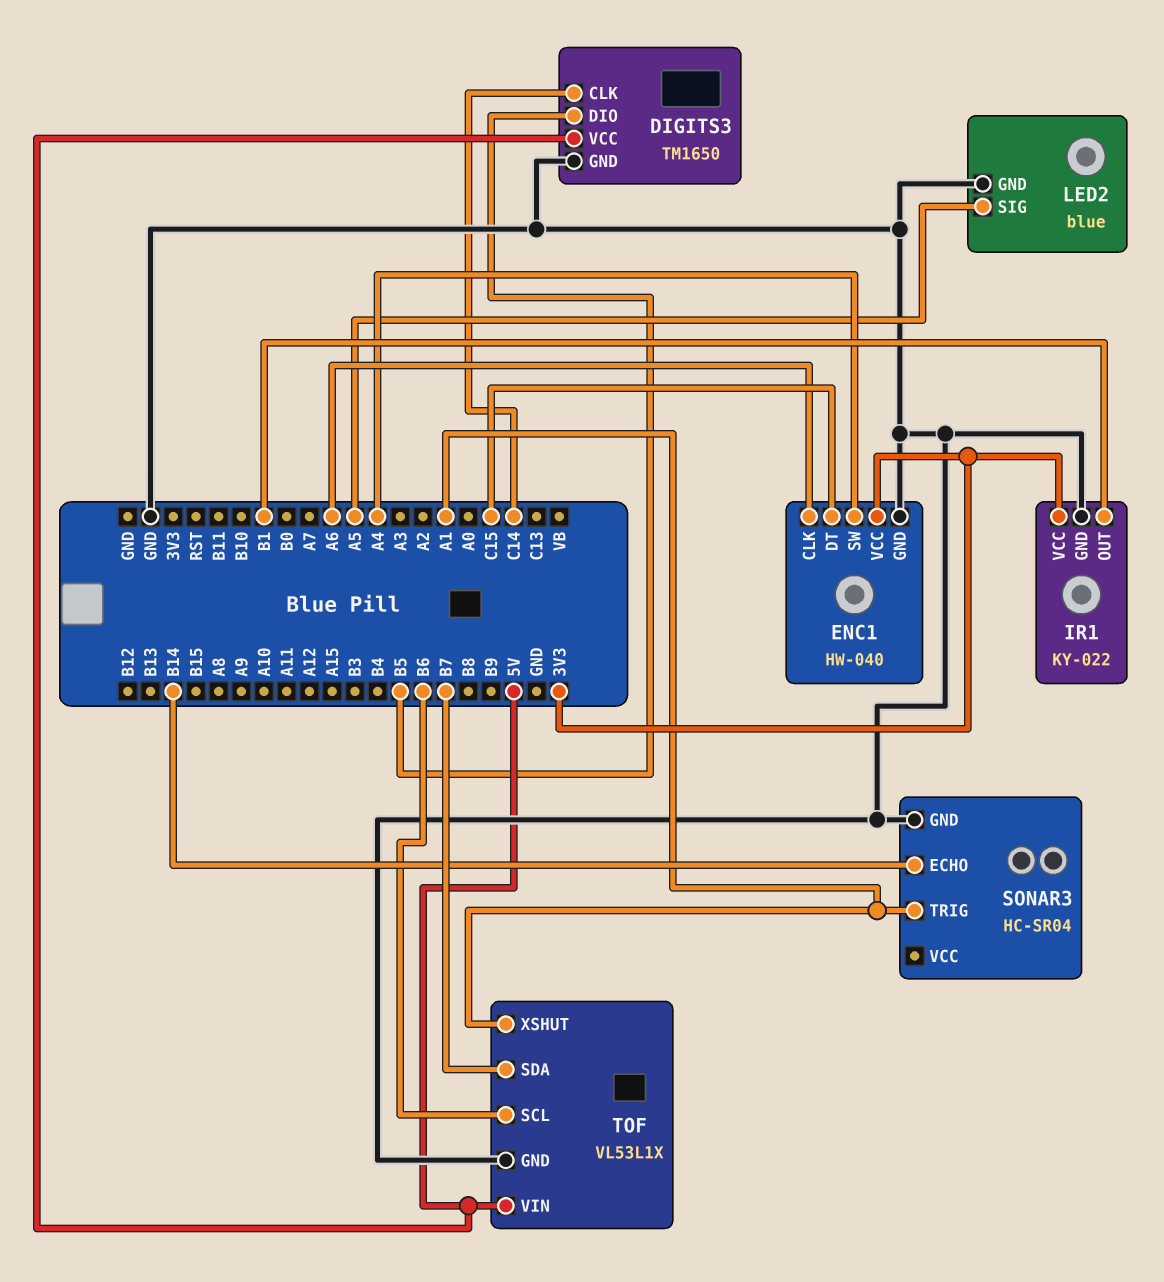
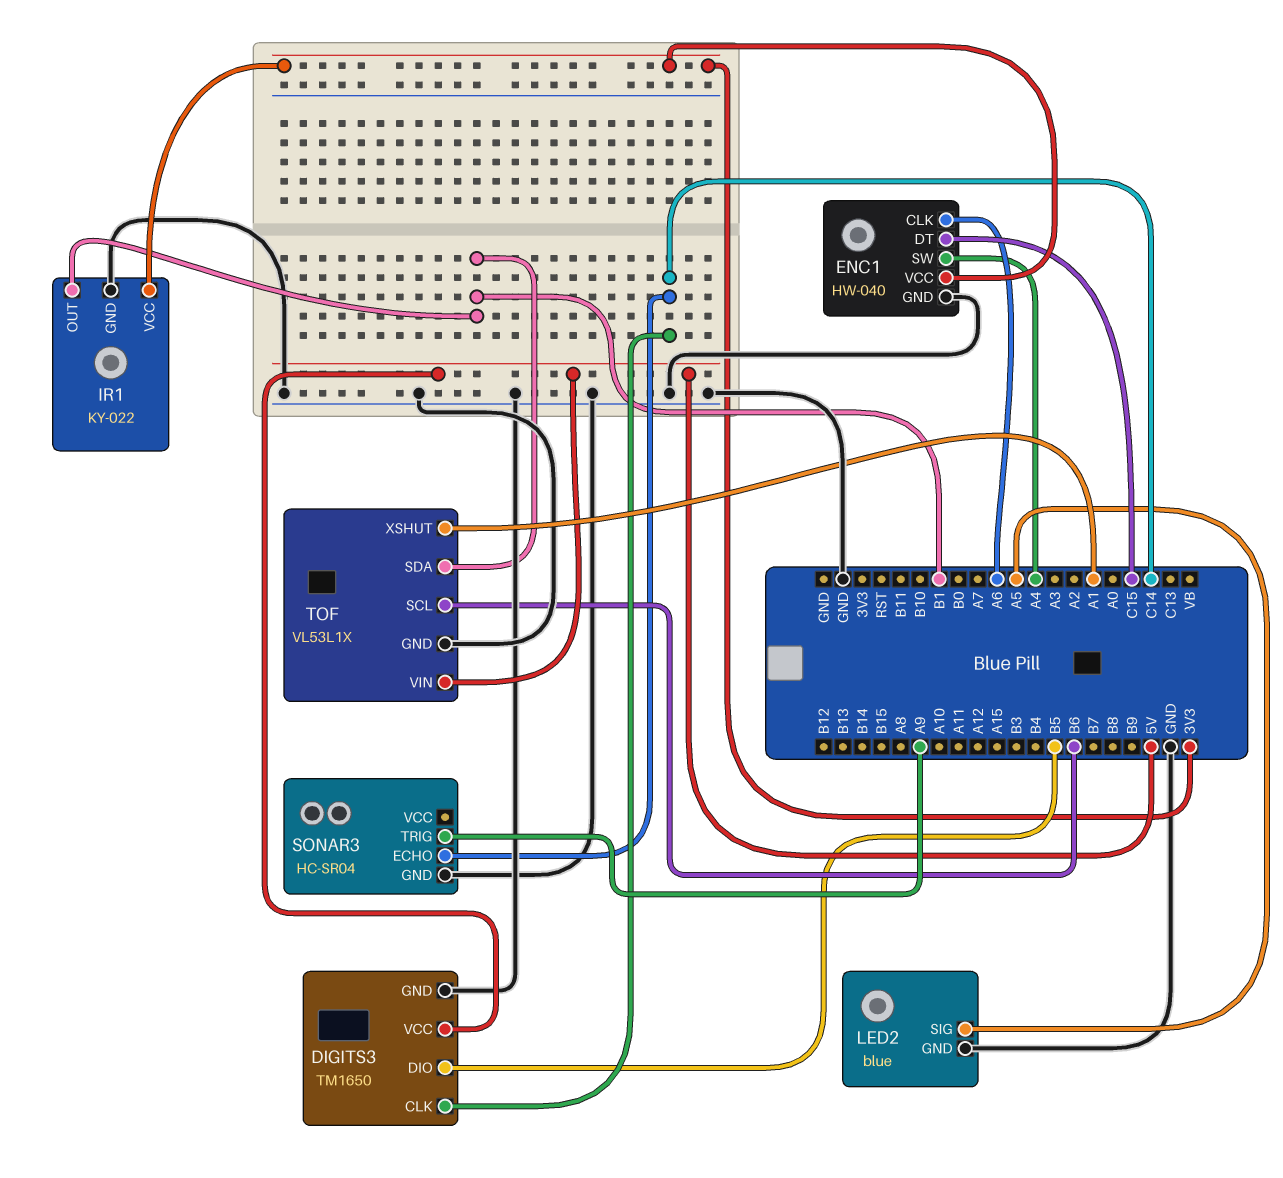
SONAR3 pin ECHO: B14 -> C14
SONAR3 pin TRIG: A1 -> A9
TOF pin SDA: B7 -> B1

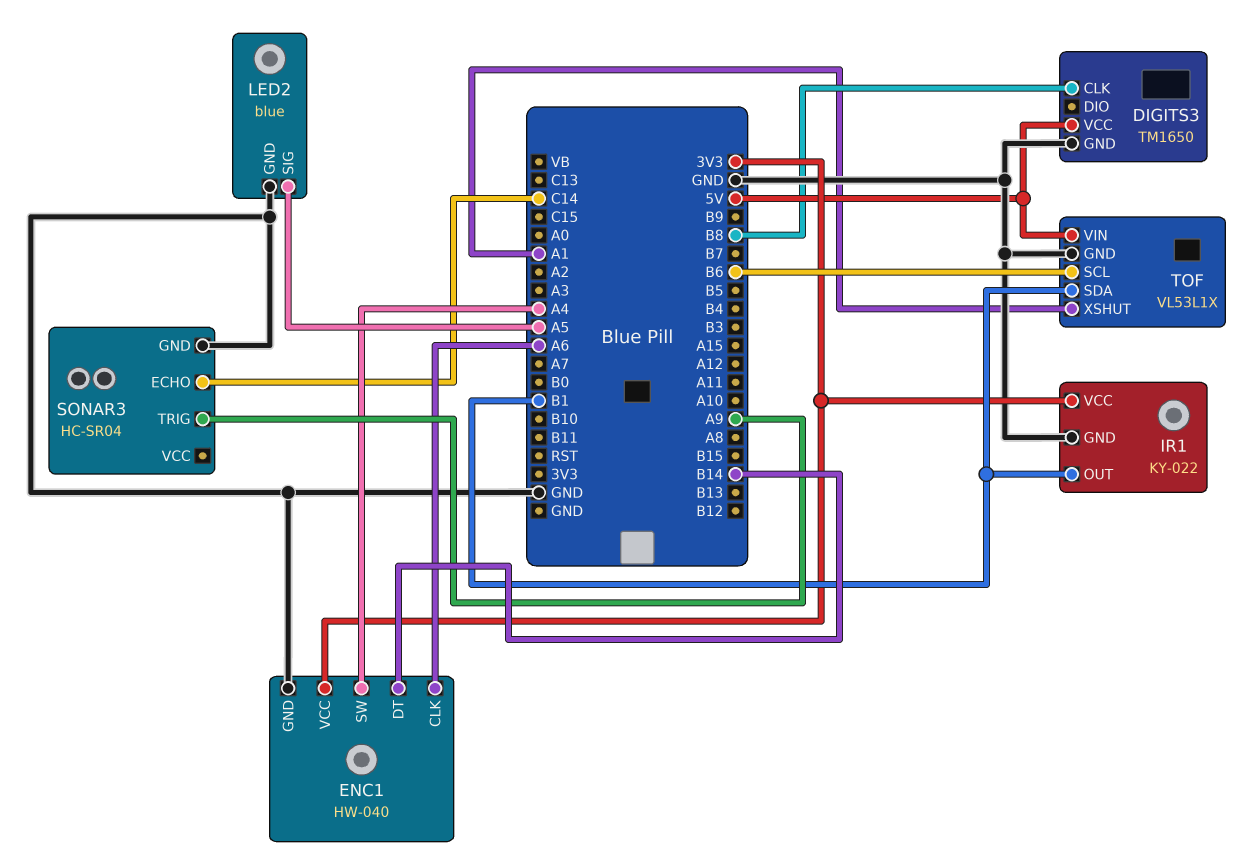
DIGITS3 pin CLK: C14 -> B8
DIGITS3 pin DIO: B5 -> none
ENC1 pin DT: C15 -> B14

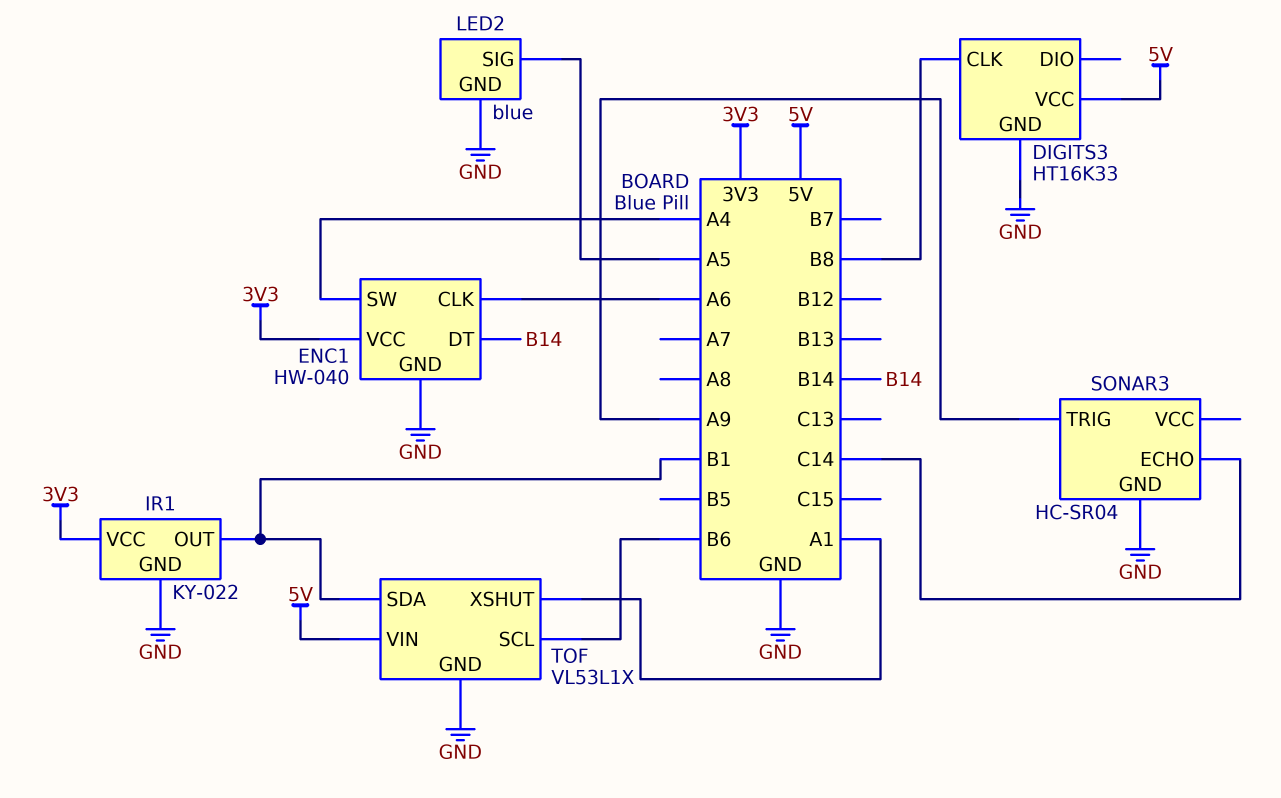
DIGITS3: TM1650 -> HT16K33

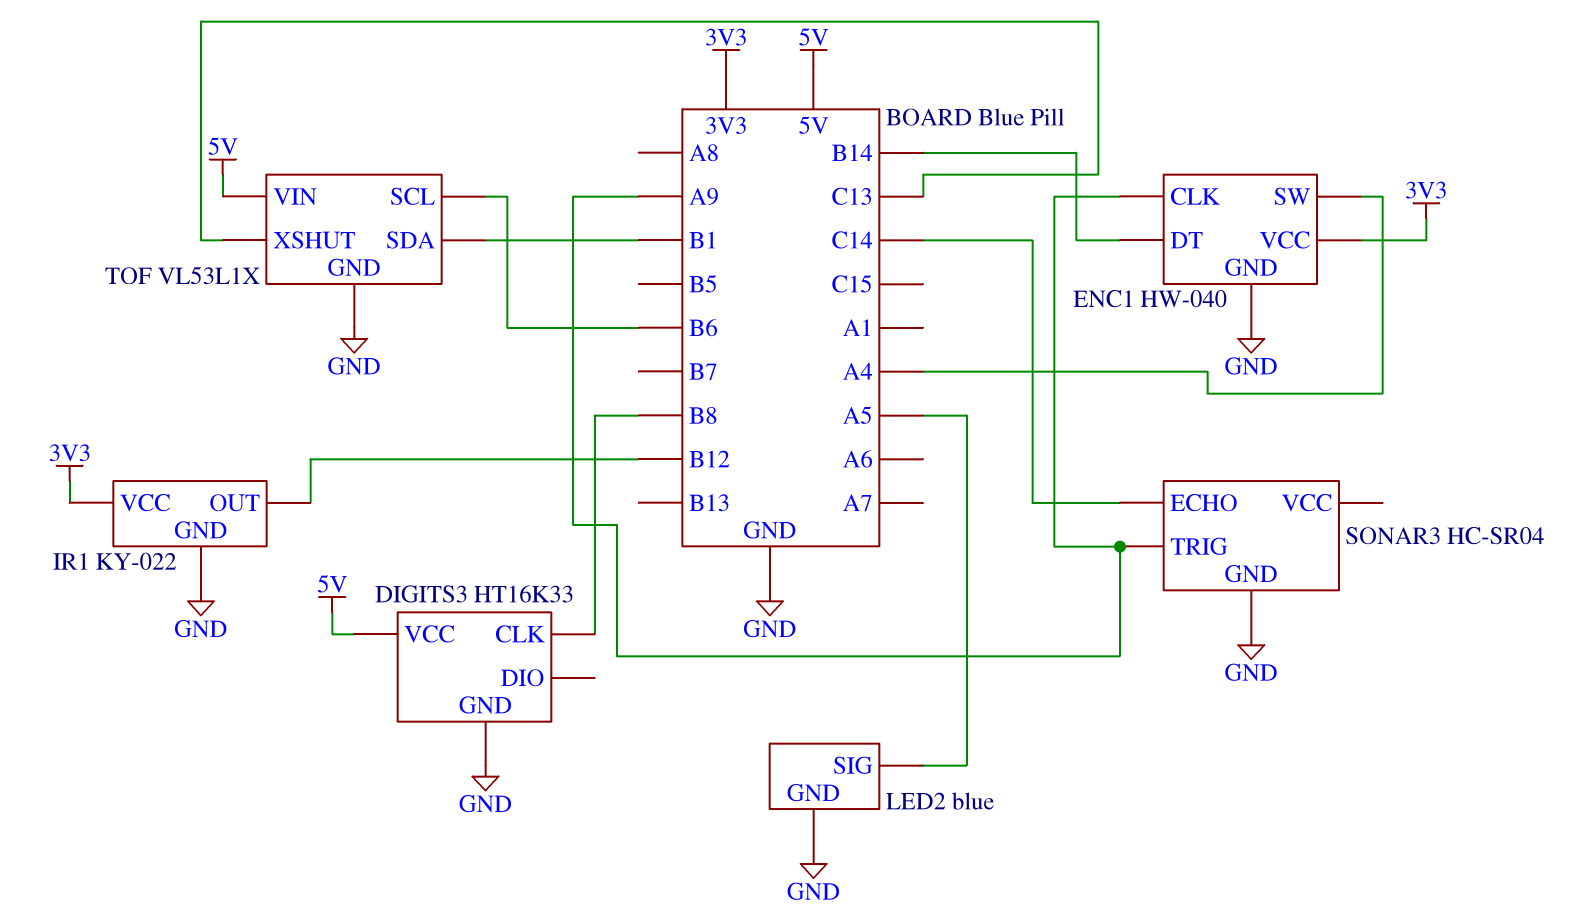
ENC1 pin CLK: A6 -> A9
IR1 pin OUT: B1 -> B12
TOF pin XSHUT: A1 -> C13

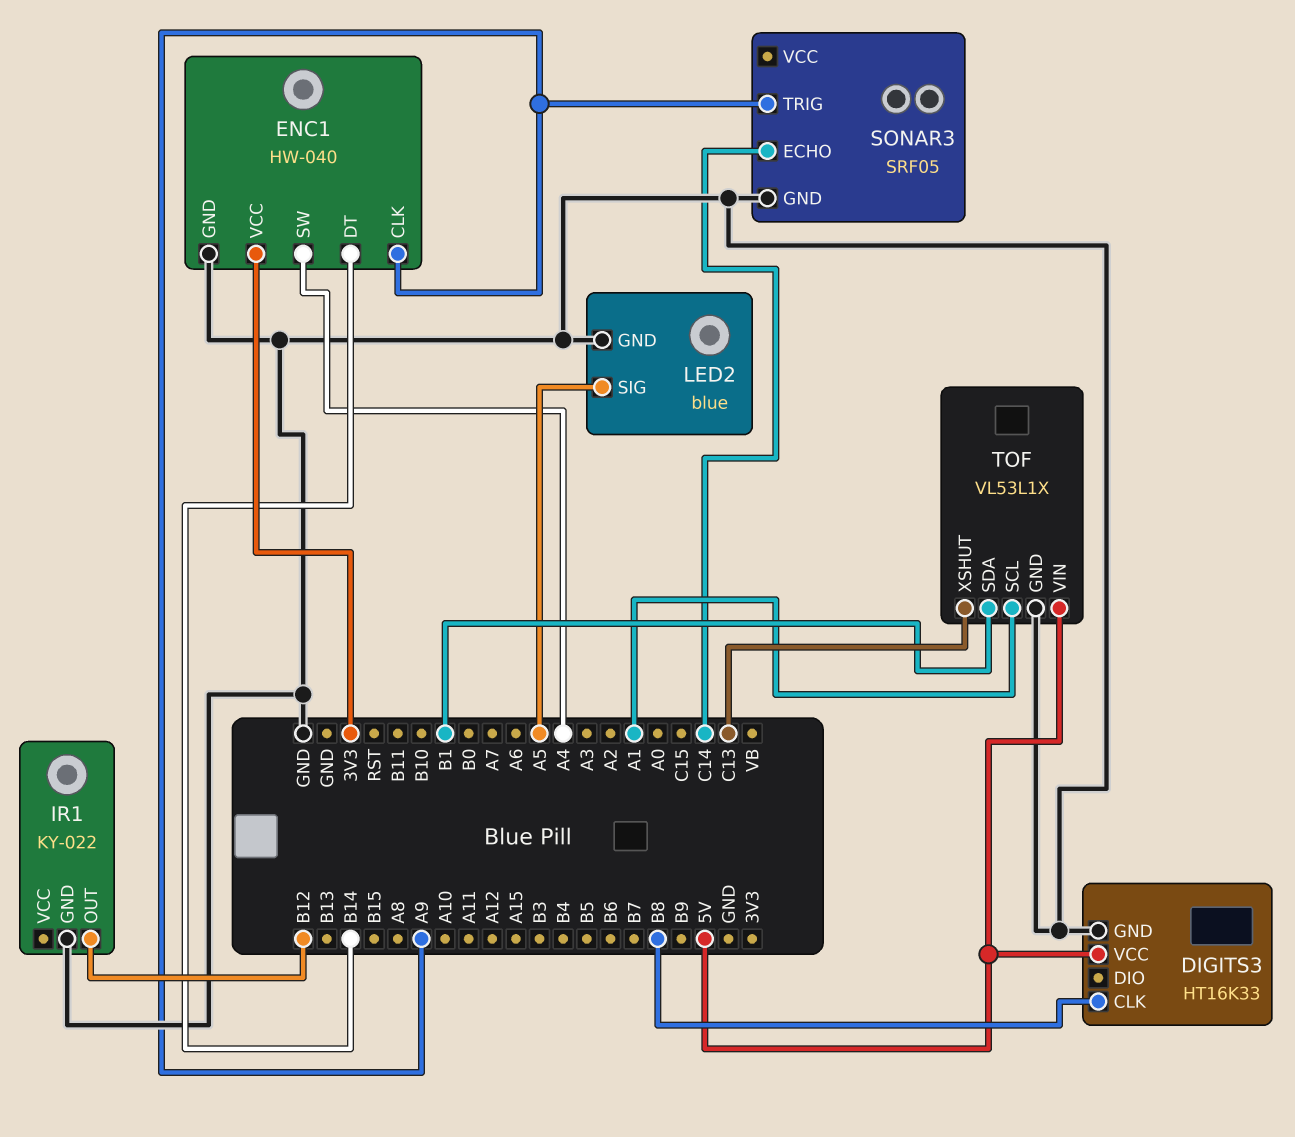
IR1 pin VCC: 3V3 -> none
SONAR3: HC-SR04 -> SRF05
TOF pin SCL: B6 -> A1

